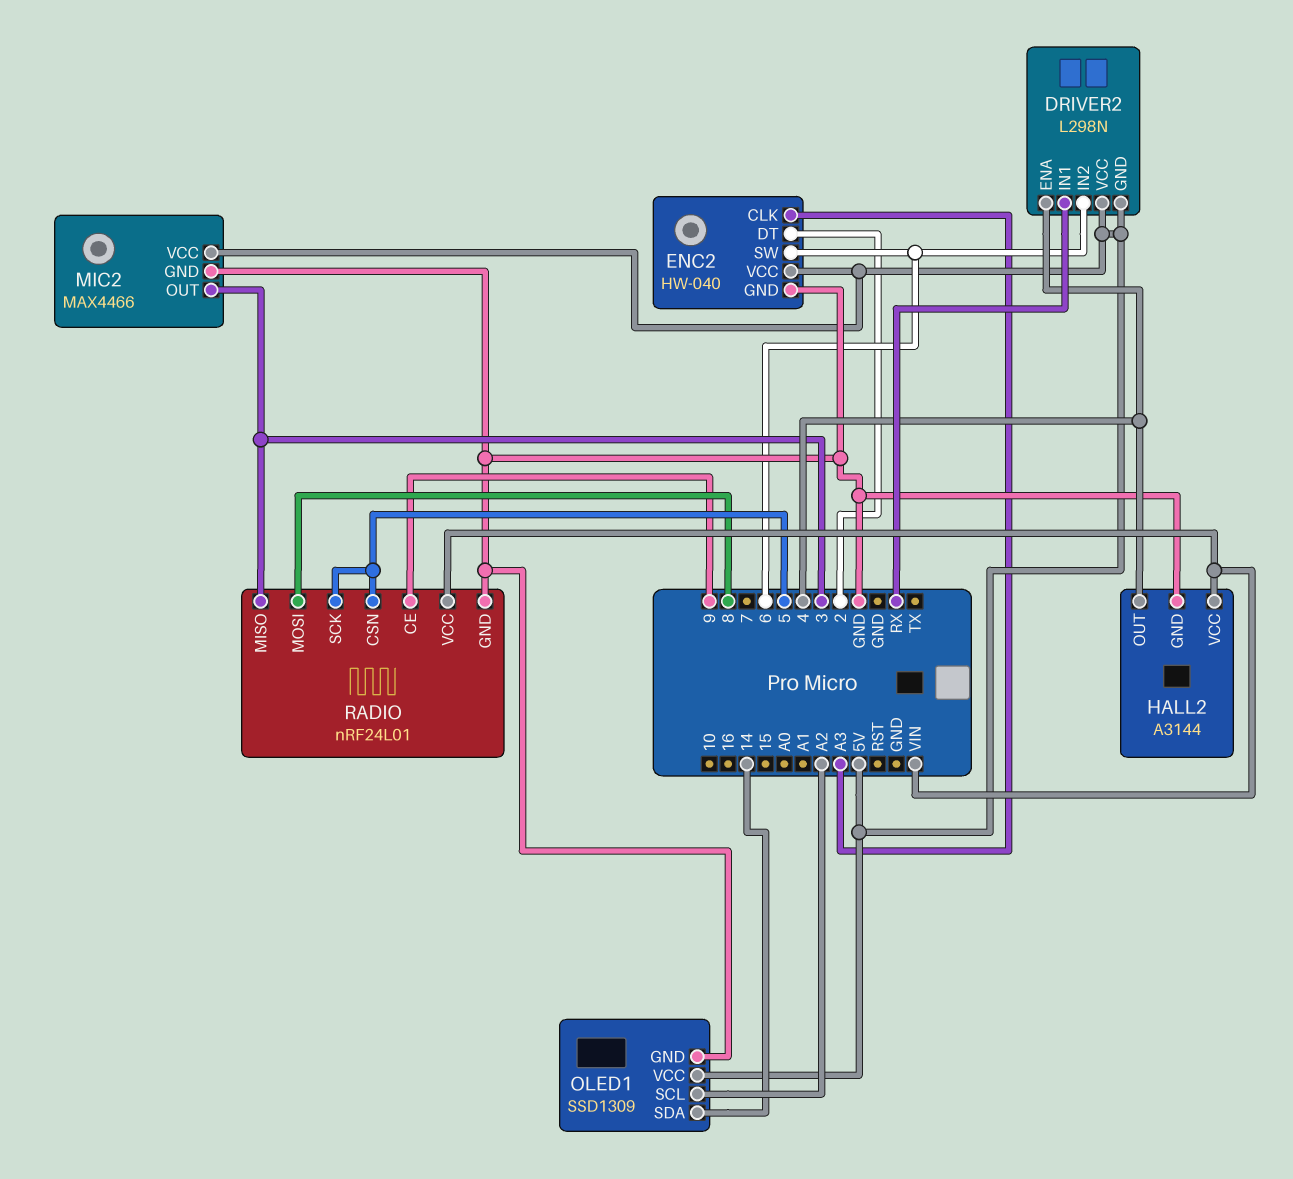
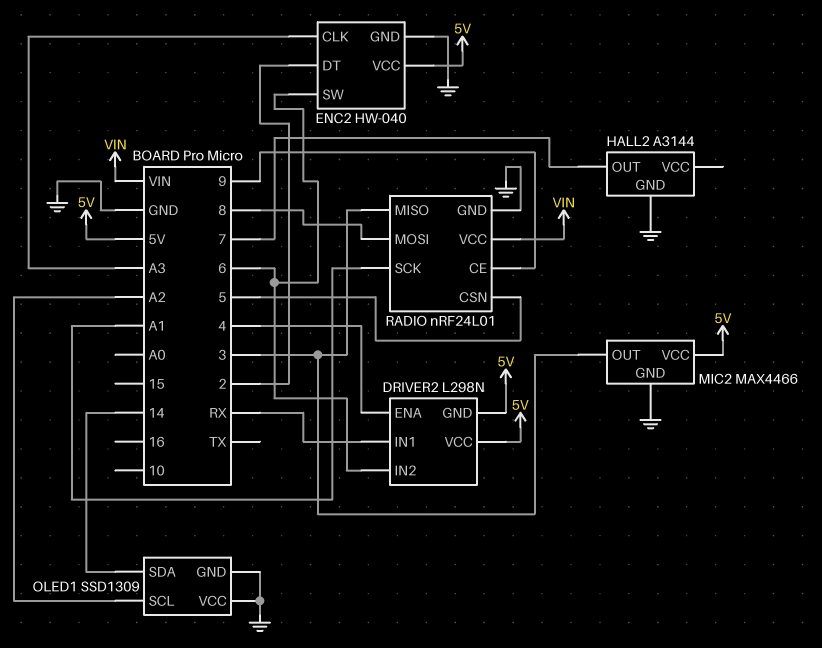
HALL2 pin OUT: 4 -> 7
HALL2 pin VCC: VIN -> none
OLED1 pin VCC: 5V -> GND
RADIO pin SCK: 5 -> A1

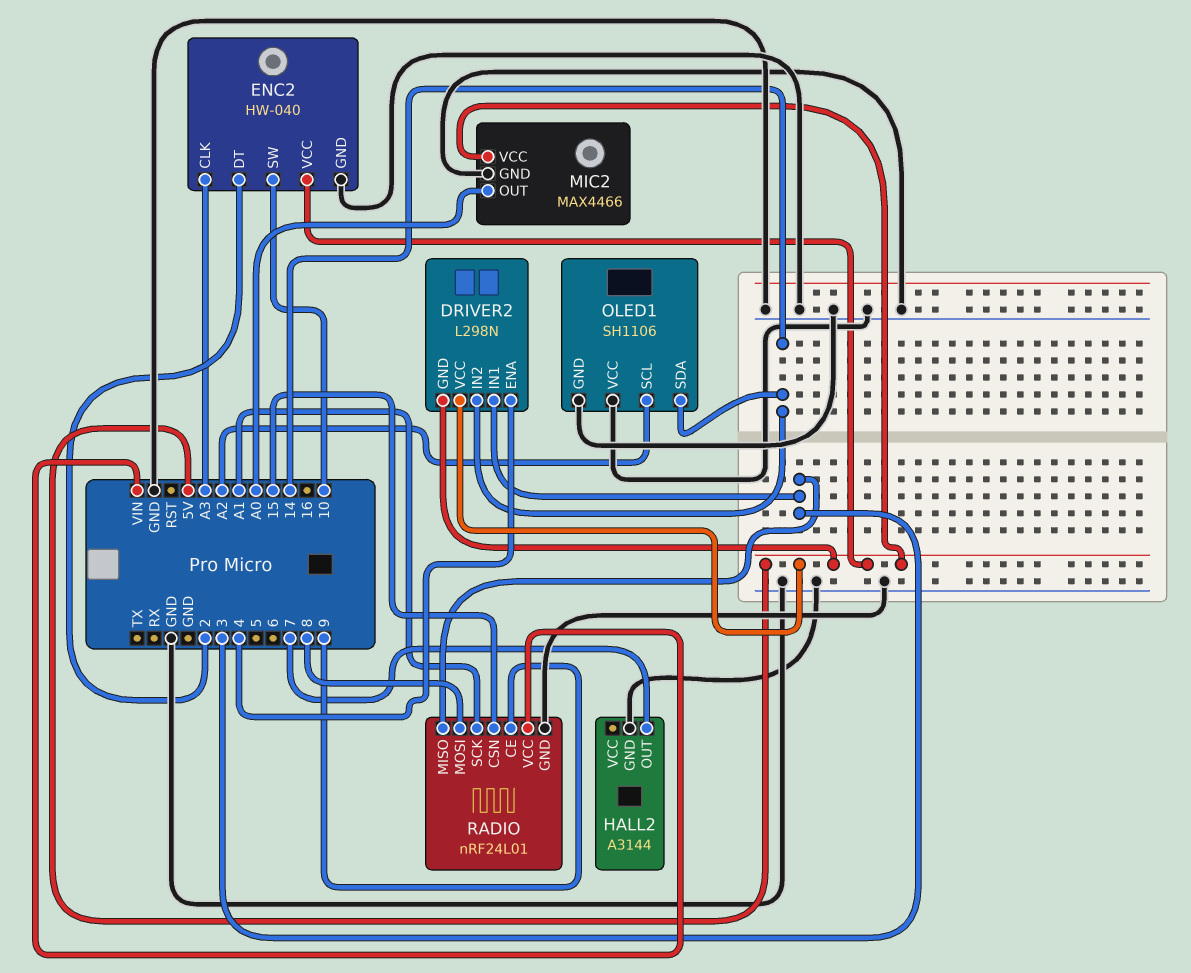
DRIVER2 pin IN1: RX -> 3
DRIVER2 pin IN2: 6 -> 14
ENC2 pin SW: 6 -> 10
MIC2 pin OUT: 3 -> A0
OLED1: SSD1309 -> SH1106
RADIO pin CSN: 5 -> 15

